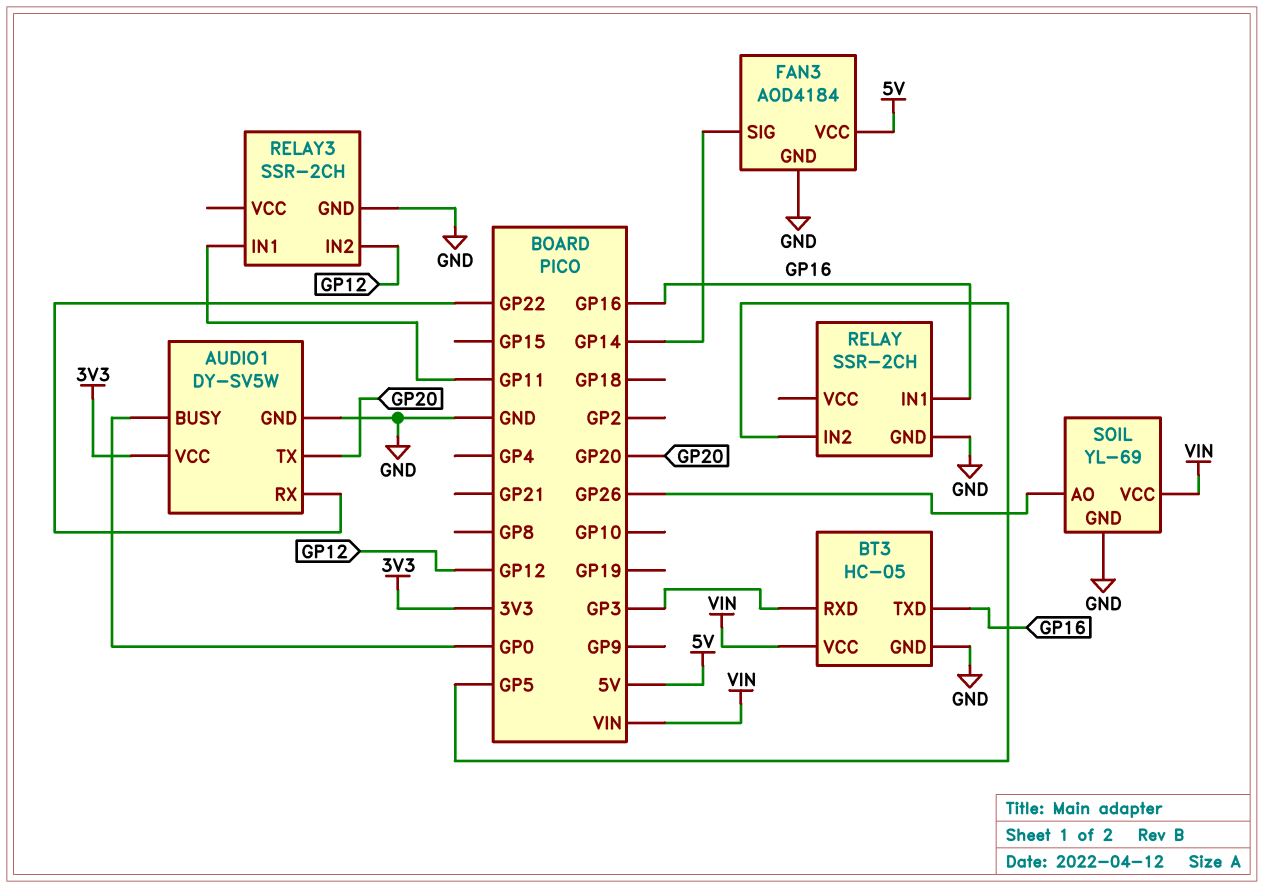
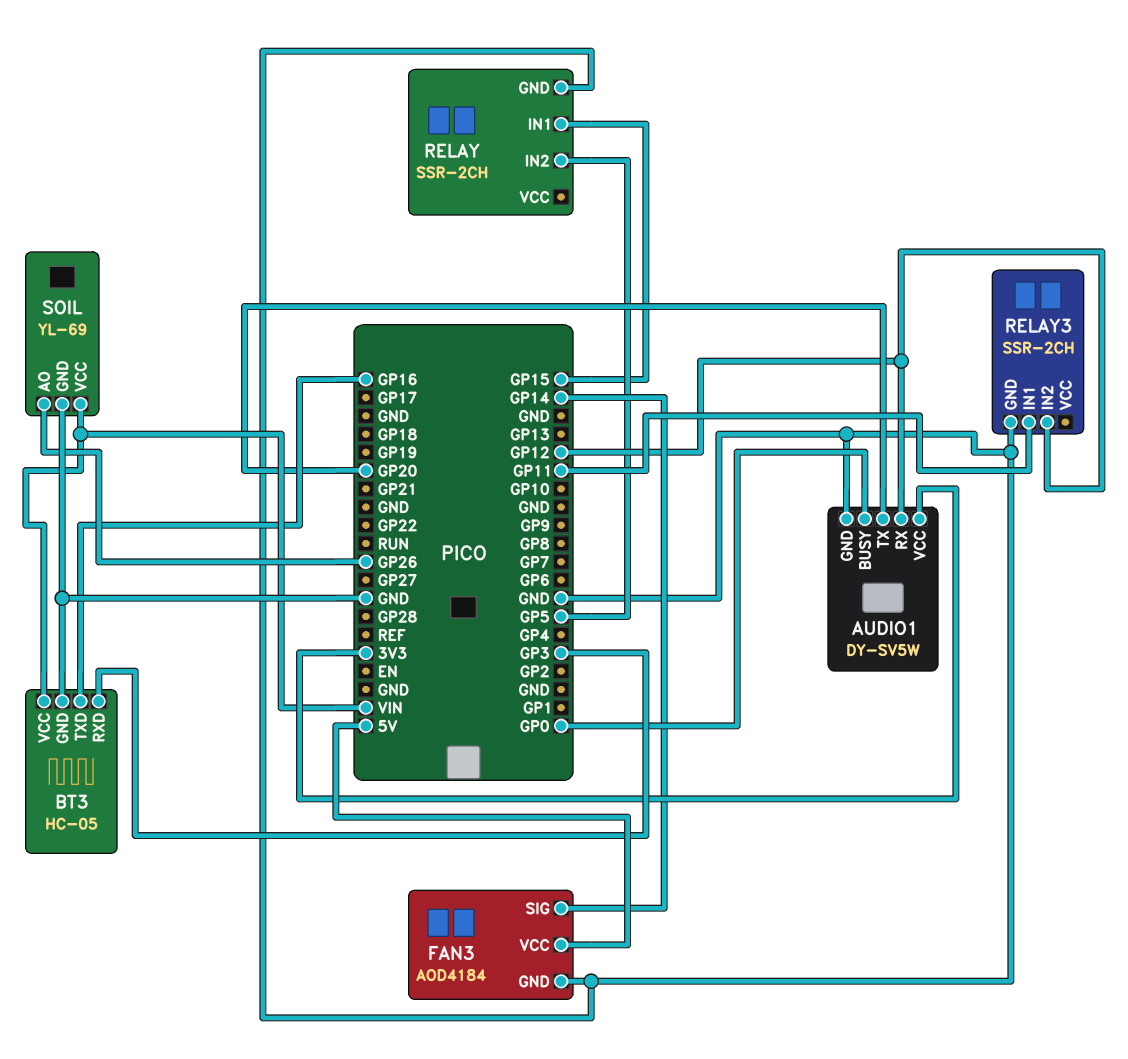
AUDIO1 pin RX: GP22 -> GP12
RELAY pin IN1: GP16 -> GP15

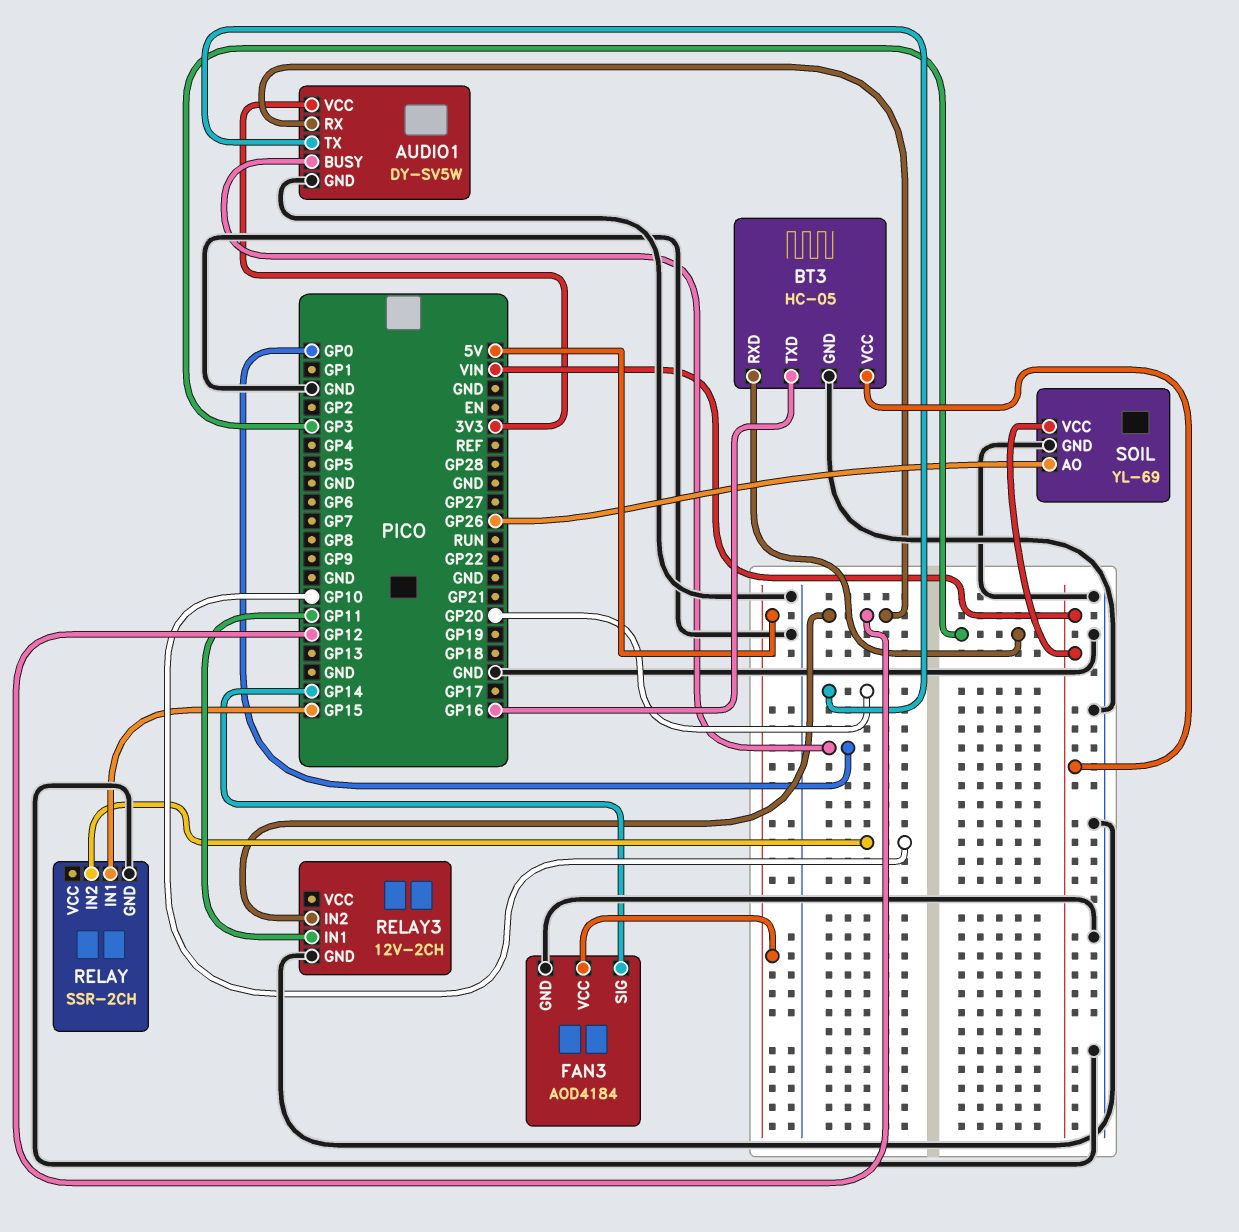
RELAY pin IN2: GP5 -> GP10
RELAY3: SSR-2CH -> 12V-2CH

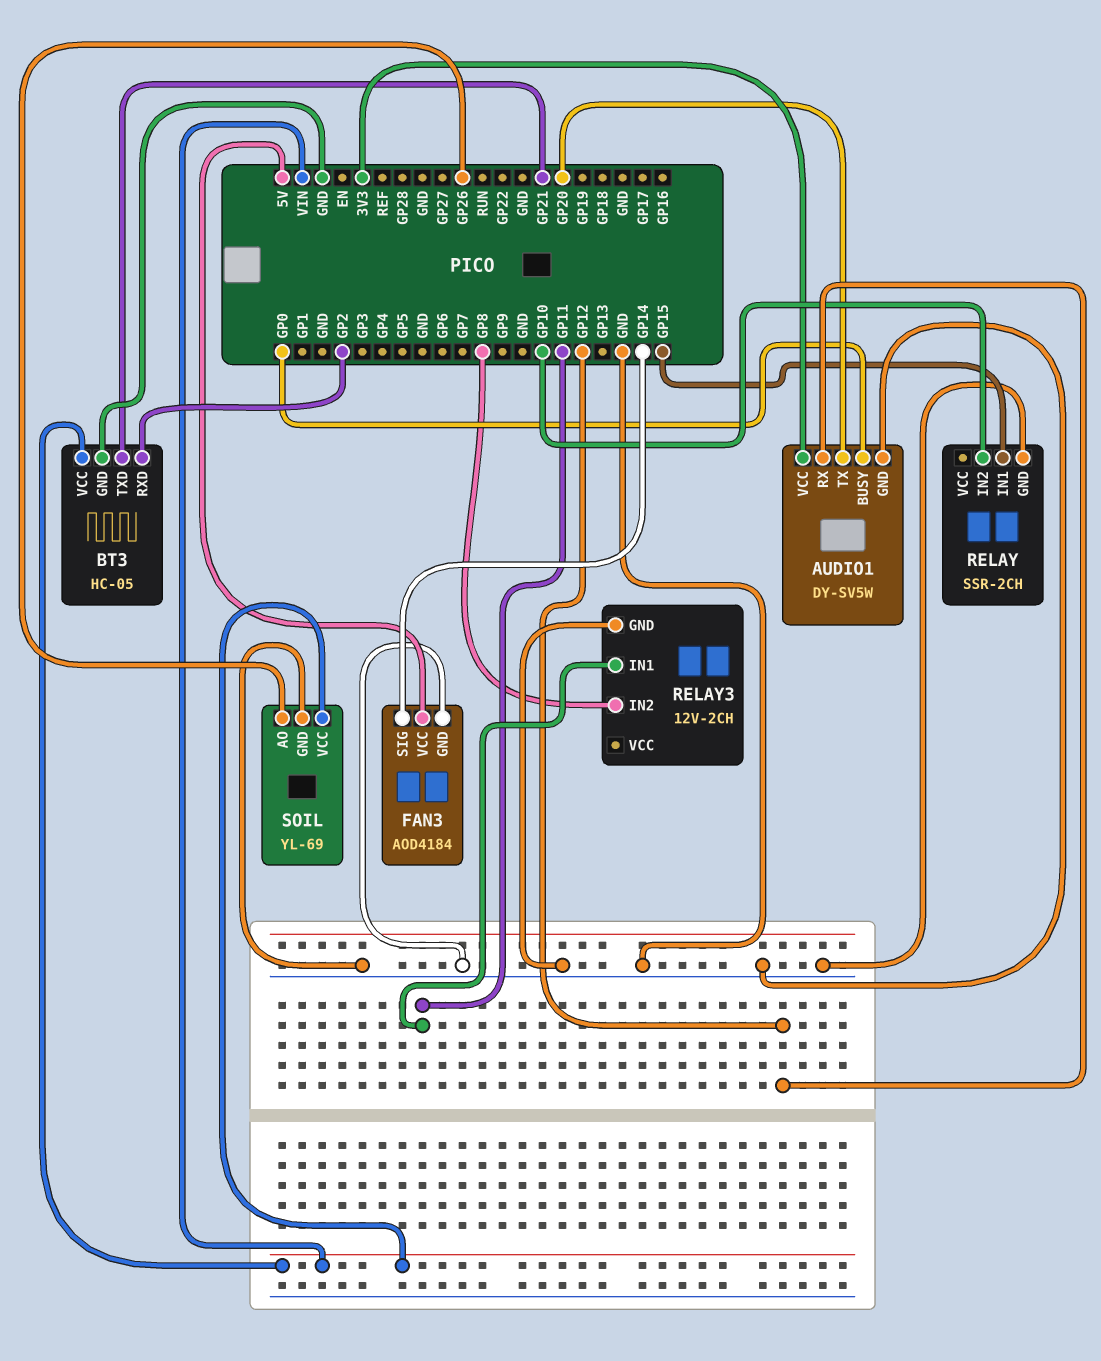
BT3 pin RXD: GP3 -> GP2
BT3 pin TXD: GP16 -> GP21
RELAY3 pin IN2: GP12 -> GP8

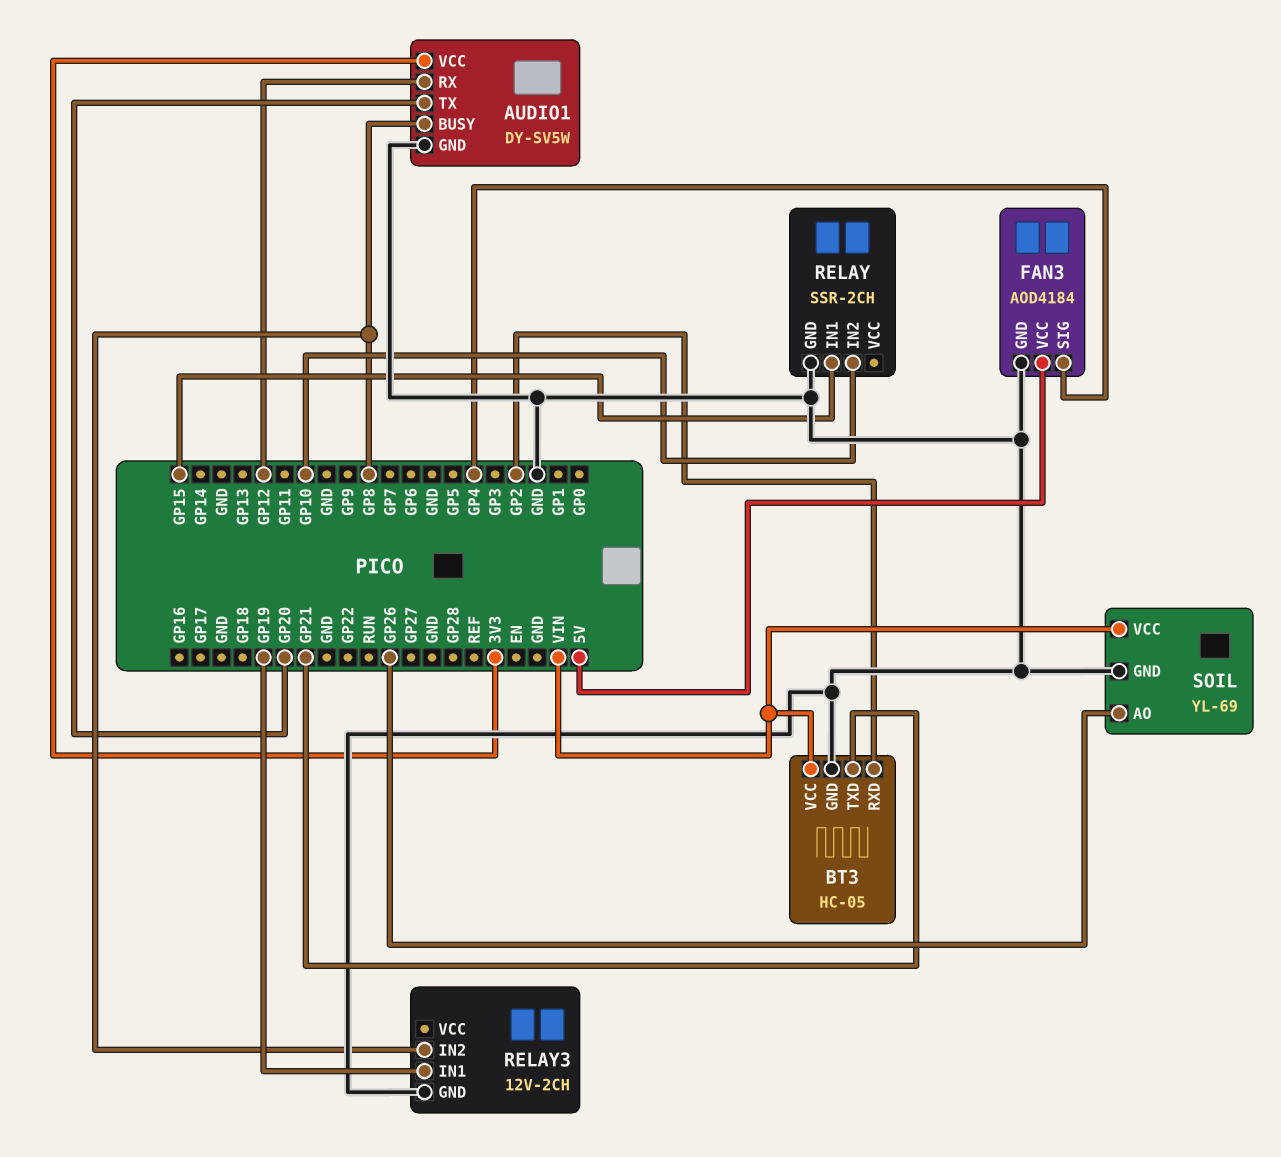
AUDIO1 pin BUSY: GP0 -> GP8
FAN3 pin SIG: GP14 -> GP4
RELAY3 pin IN1: GP11 -> GP19

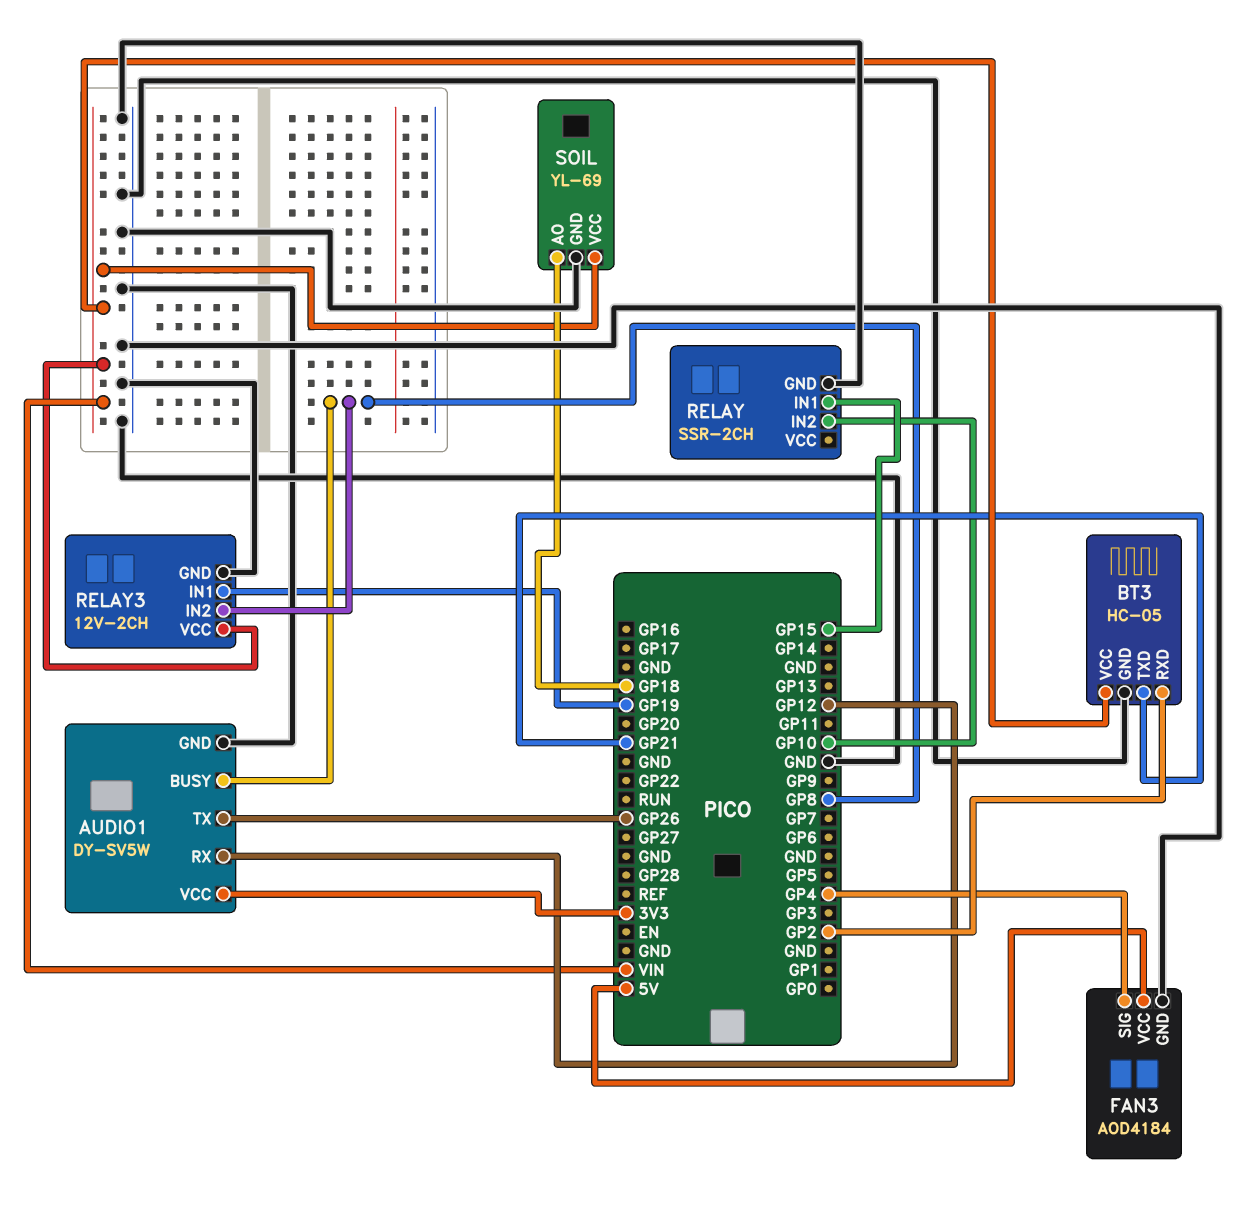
AUDIO1 pin TX: GP20 -> GP26
RELAY3 pin VCC: none -> VIN
SOIL pin AO: GP26 -> GP18

